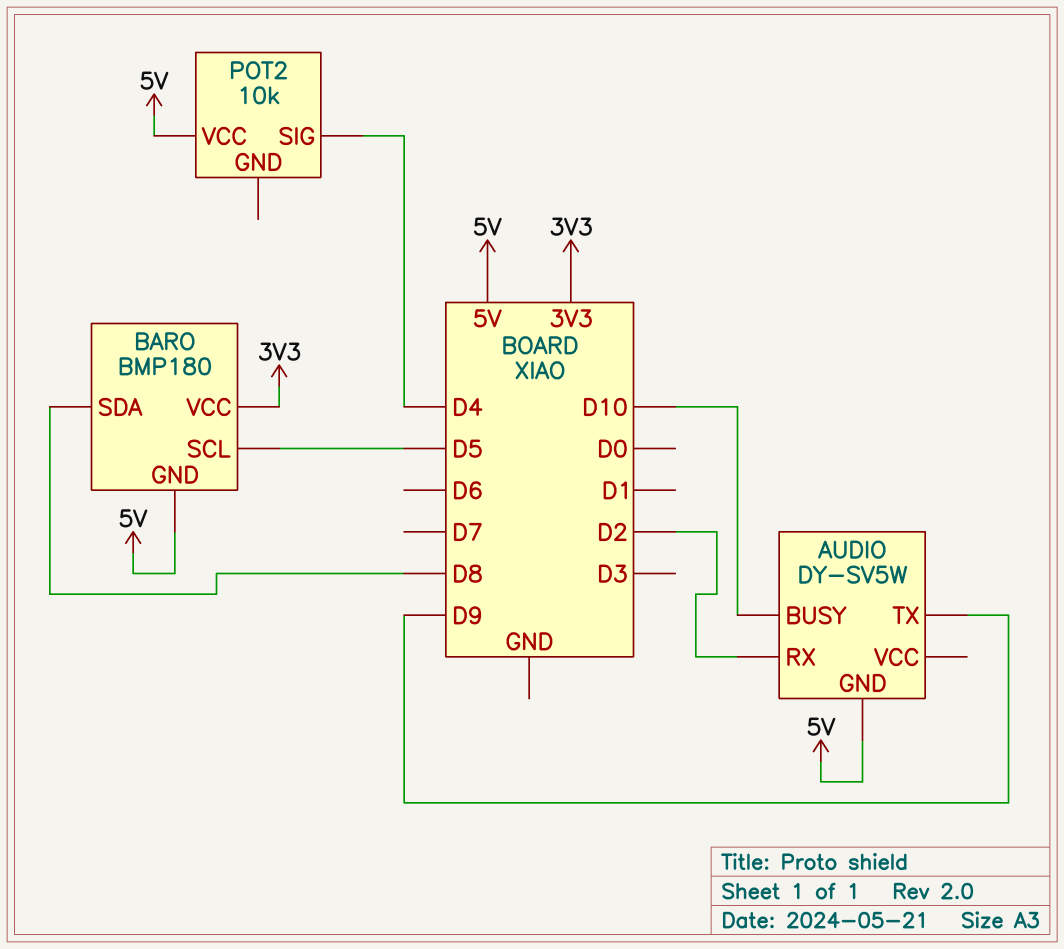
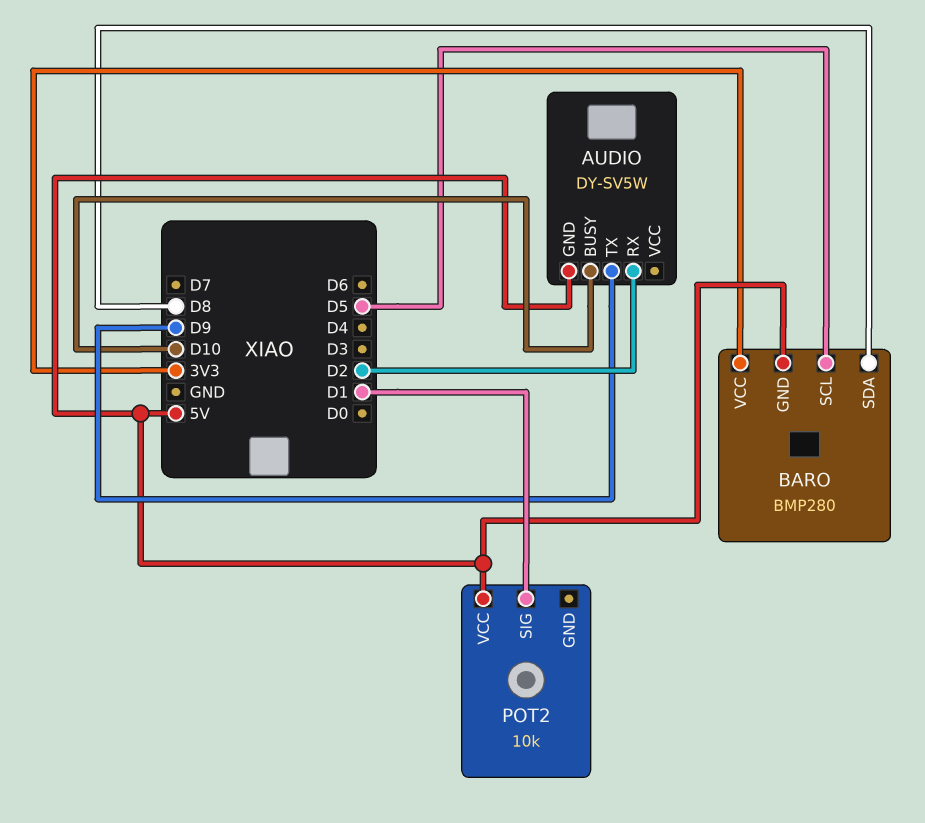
BARO: BMP180 -> BMP280
POT2 pin SIG: D4 -> D1

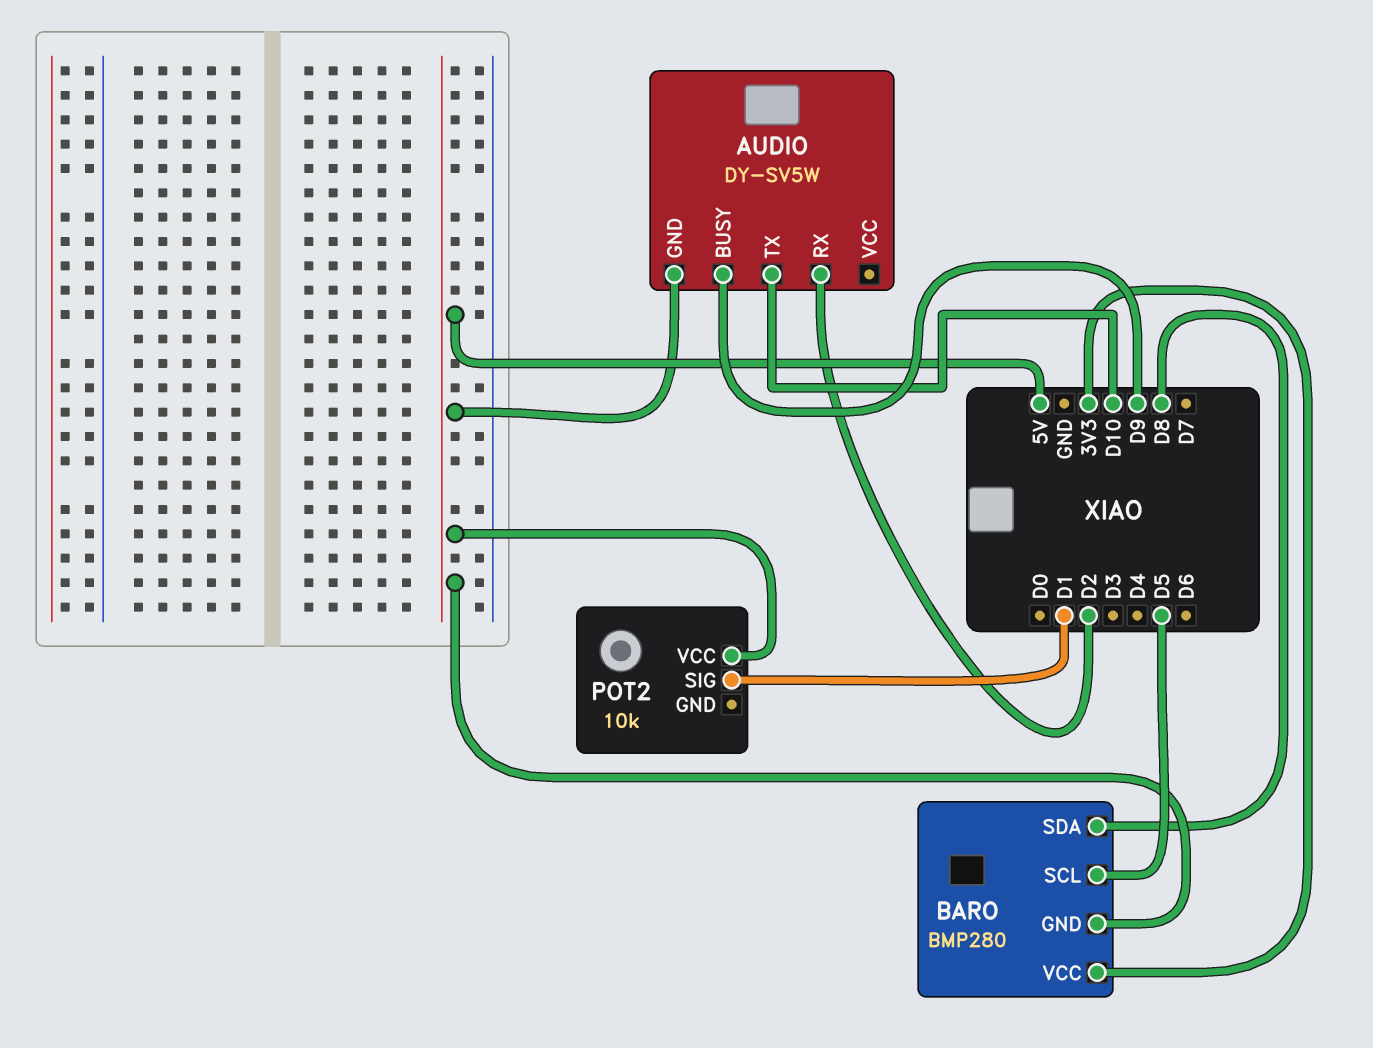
AUDIO pin BUSY: D10 -> D9
AUDIO pin TX: D9 -> D10

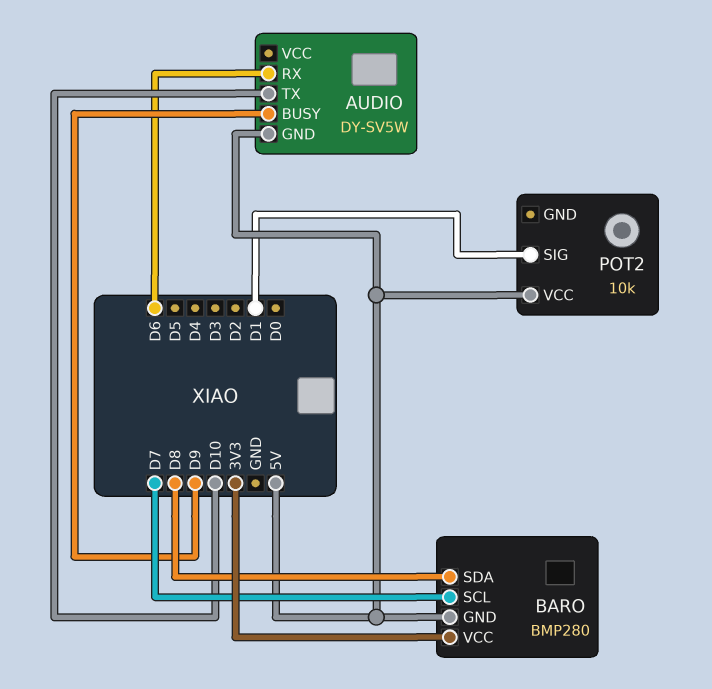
AUDIO pin RX: D2 -> D6
BARO pin SCL: D5 -> D7

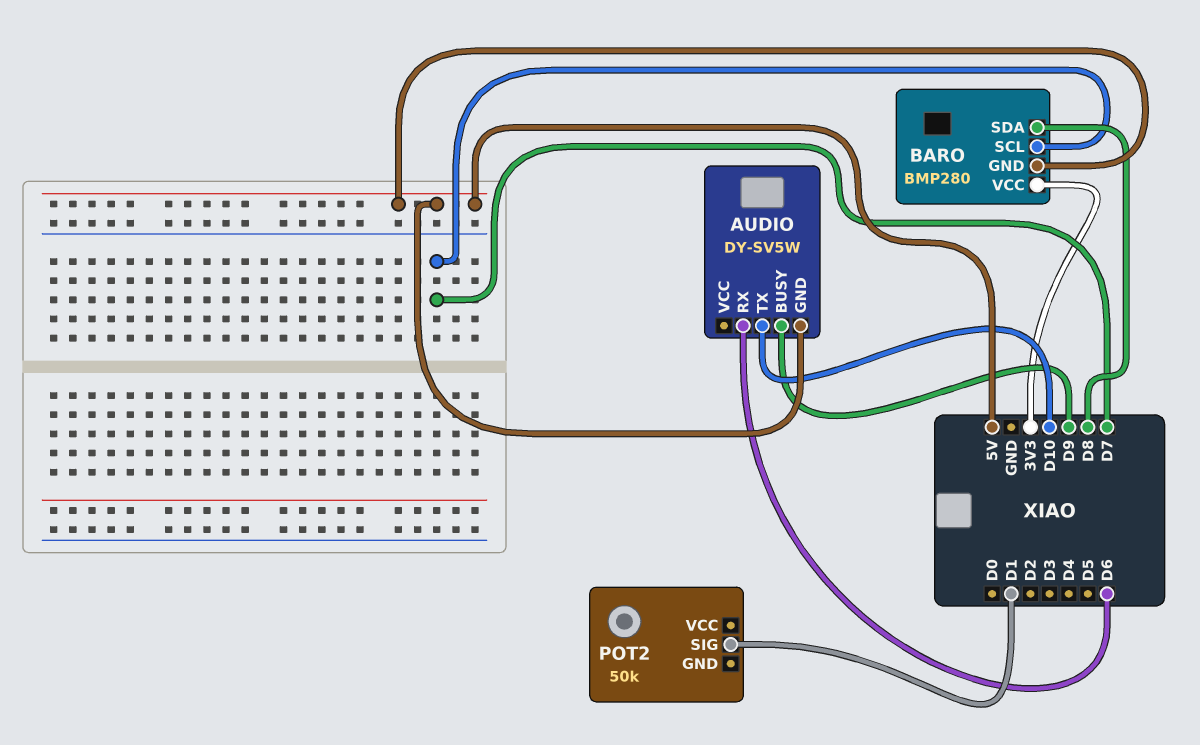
POT2: 10k -> 50k
POT2 pin VCC: 5V -> none

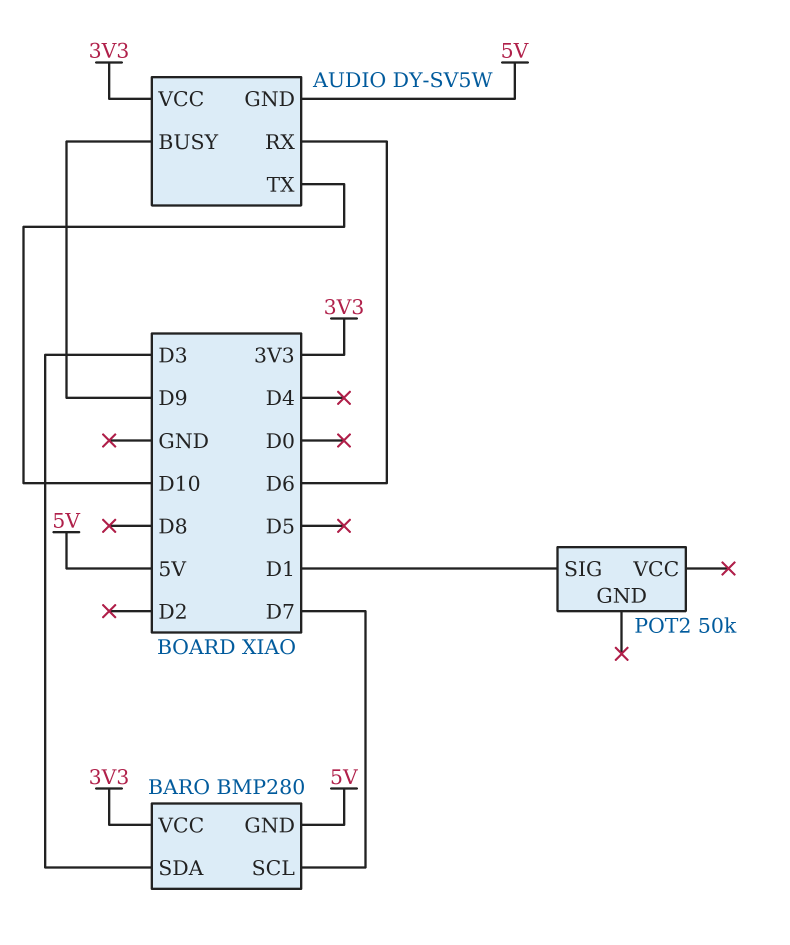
AUDIO pin VCC: none -> 3V3
BARO pin SDA: D8 -> D3

